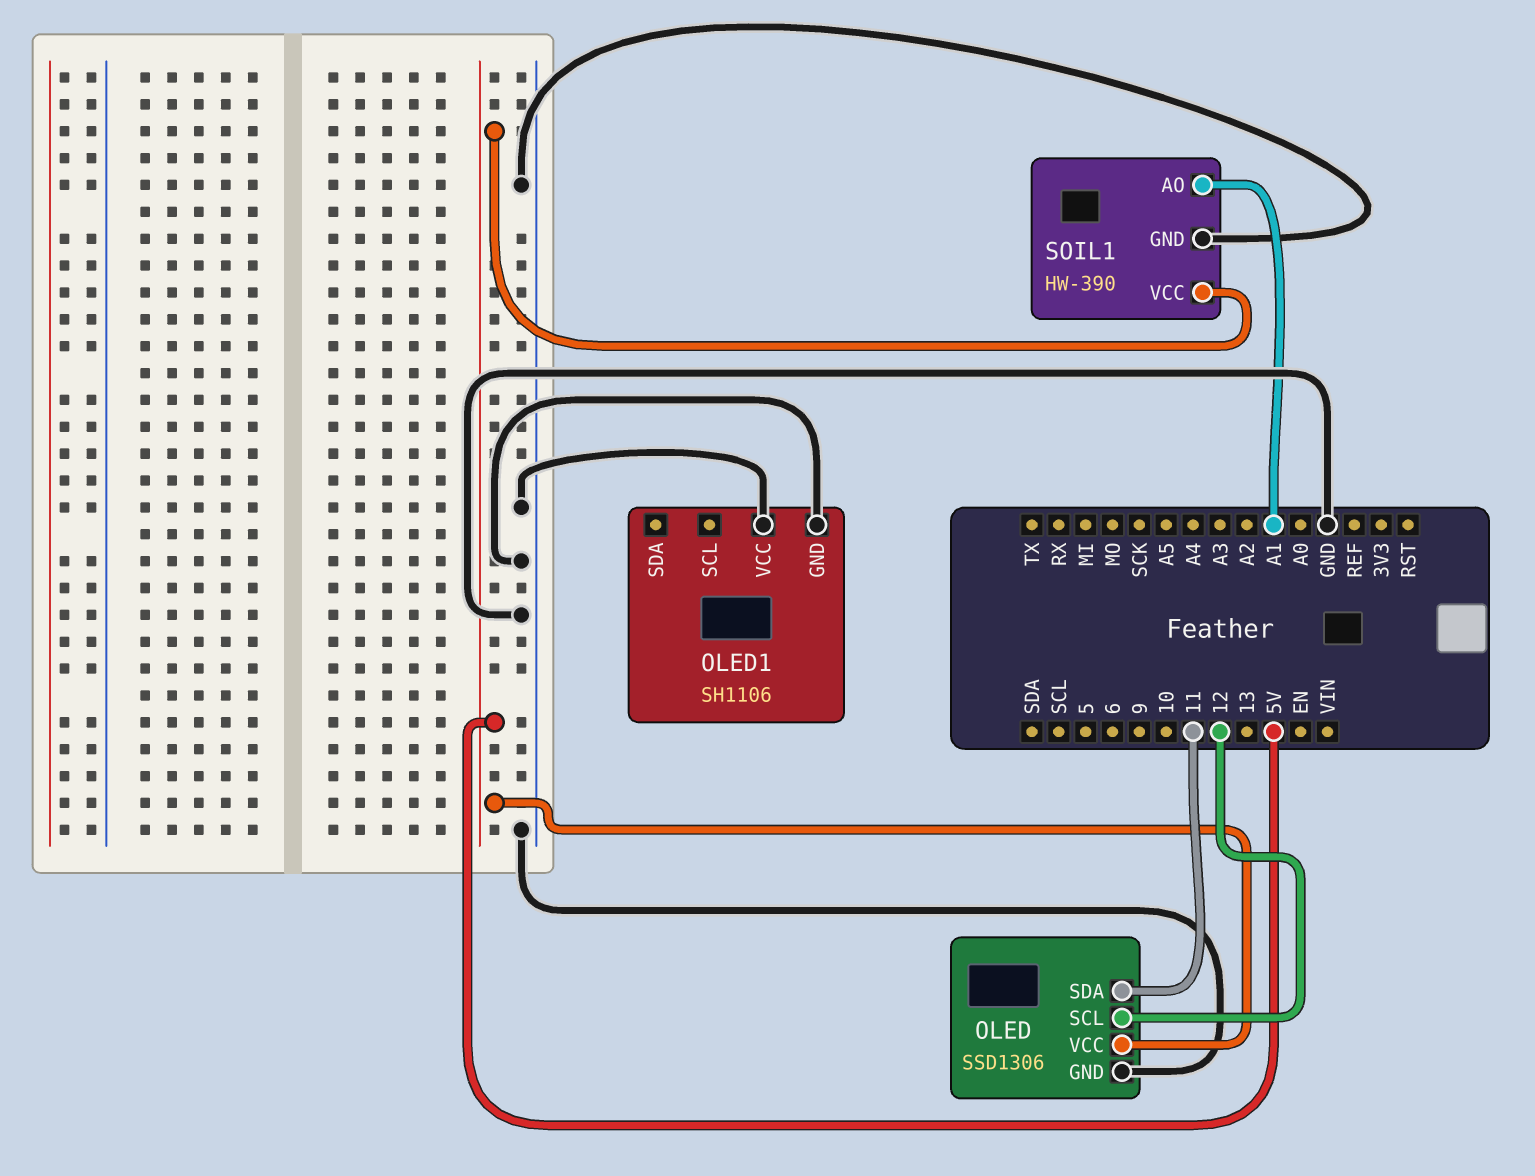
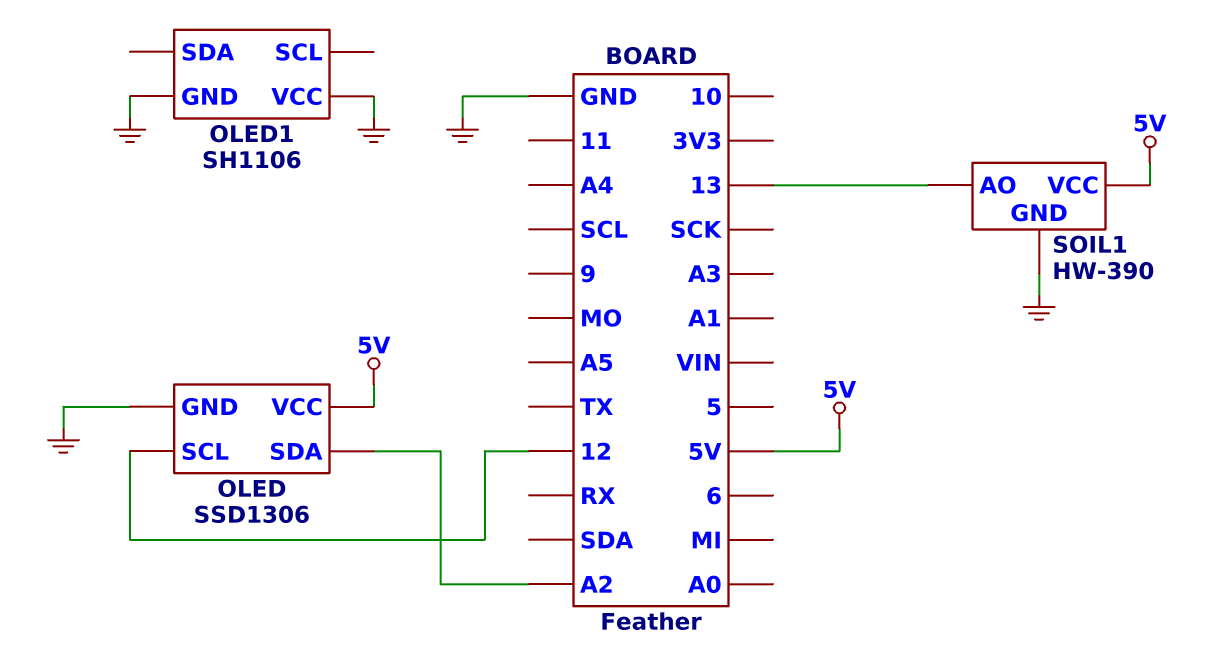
OLED pin SDA: 11 -> A2
SOIL1 pin AO: A1 -> 13

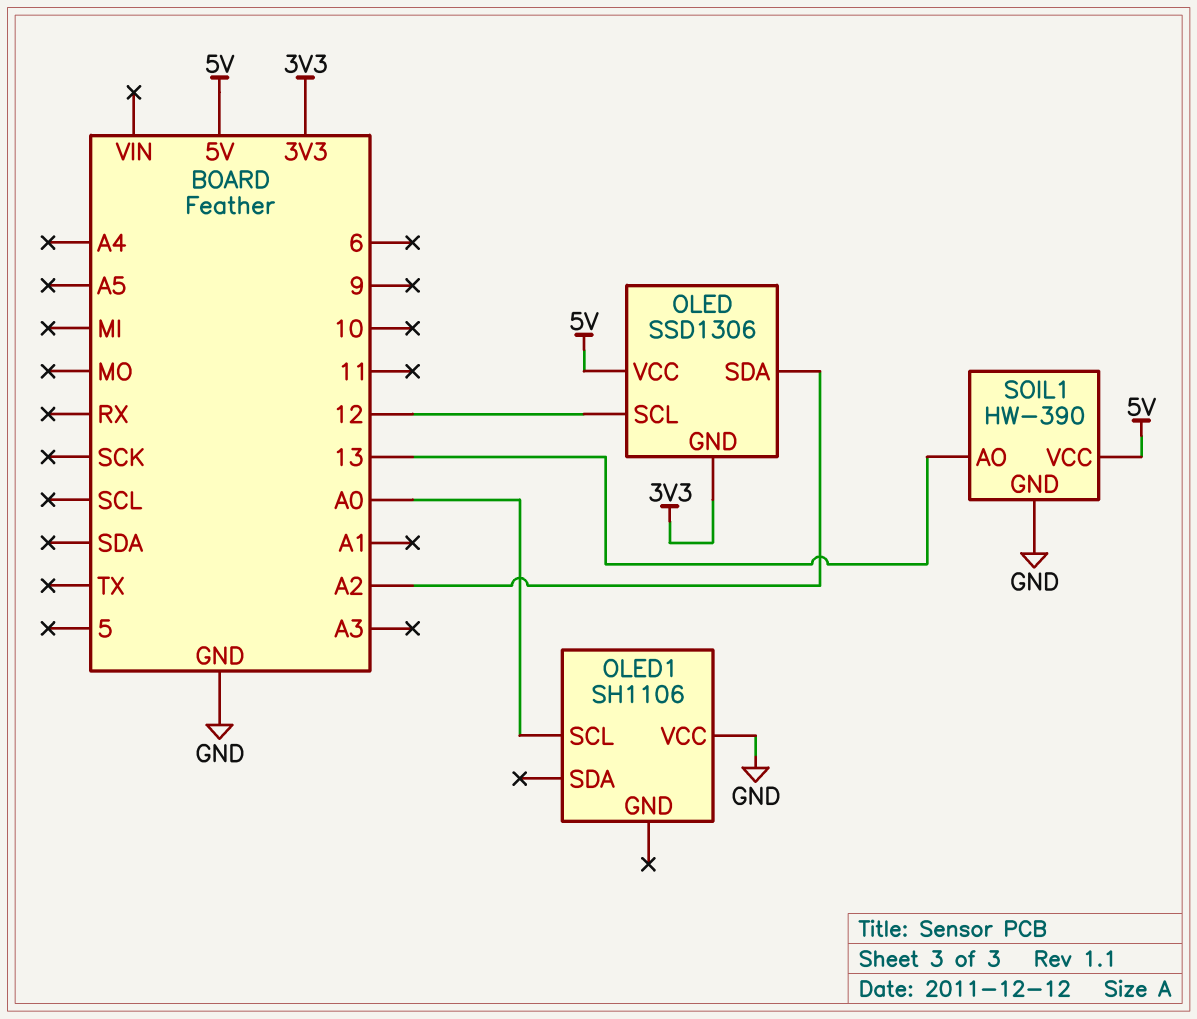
OLED pin GND: GND -> 3V3
OLED1 pin GND: GND -> none
OLED1 pin SCL: none -> A0

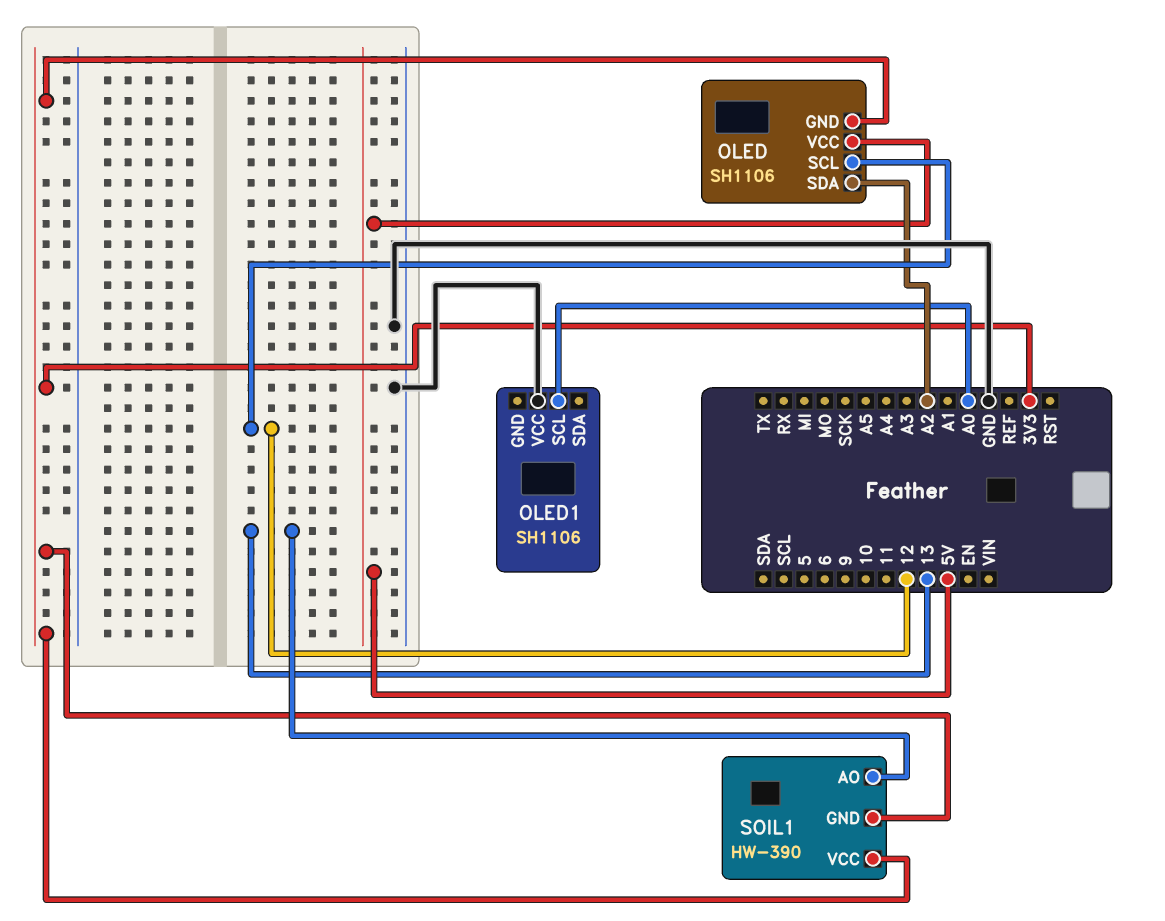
OLED: SSD1306 -> SH1106
SOIL1 pin GND: GND -> 3V3
SOIL1 pin VCC: 5V -> 3V3

